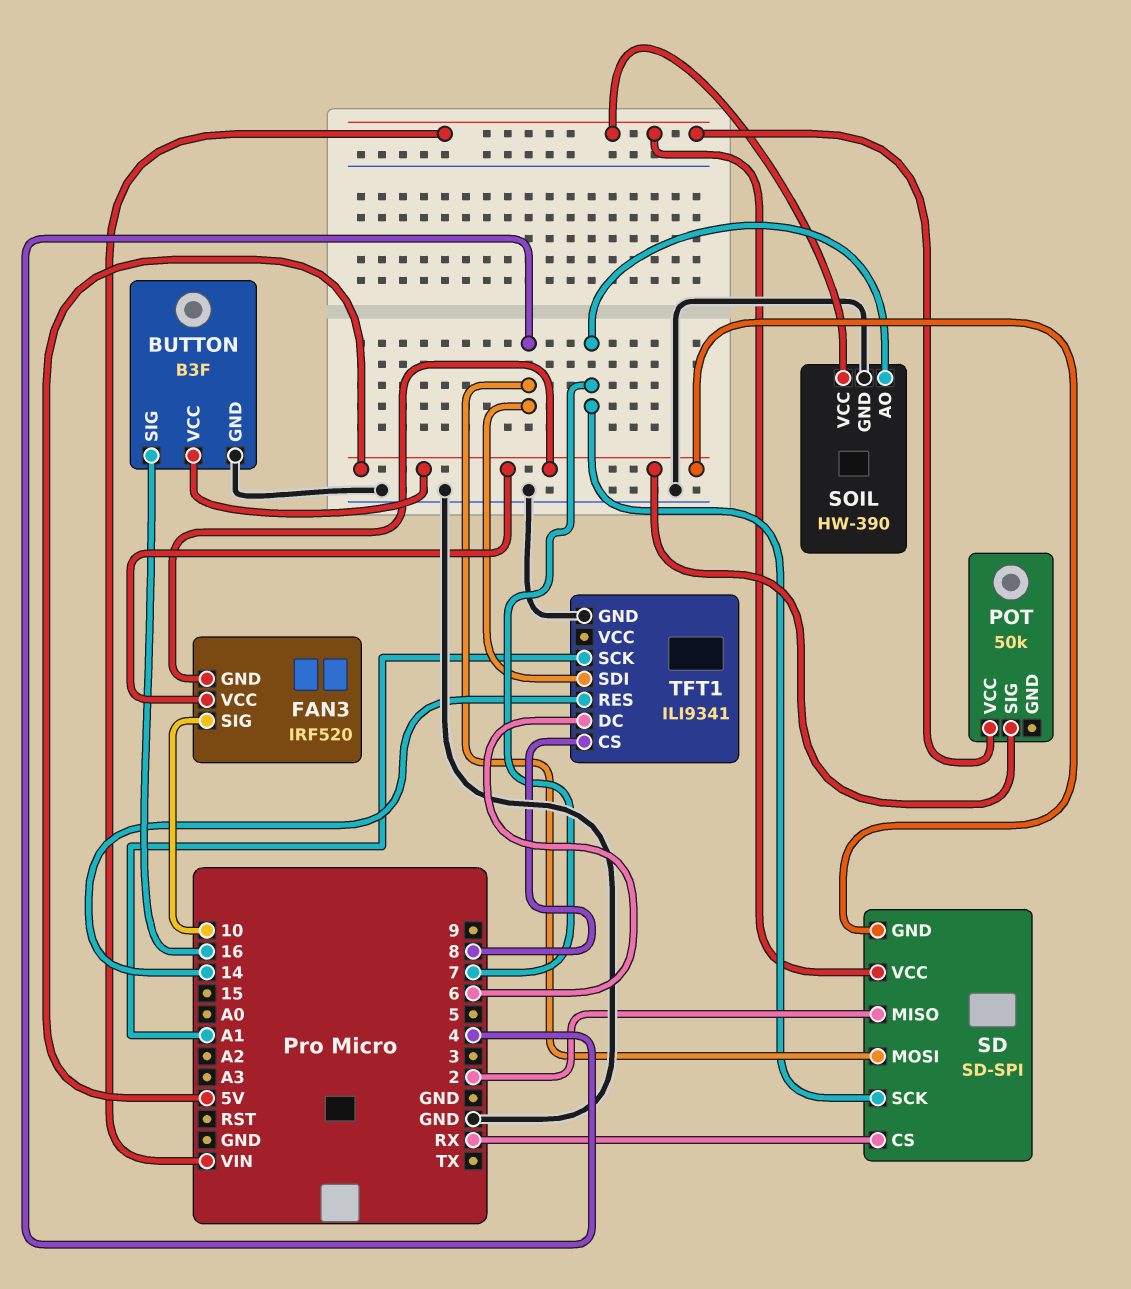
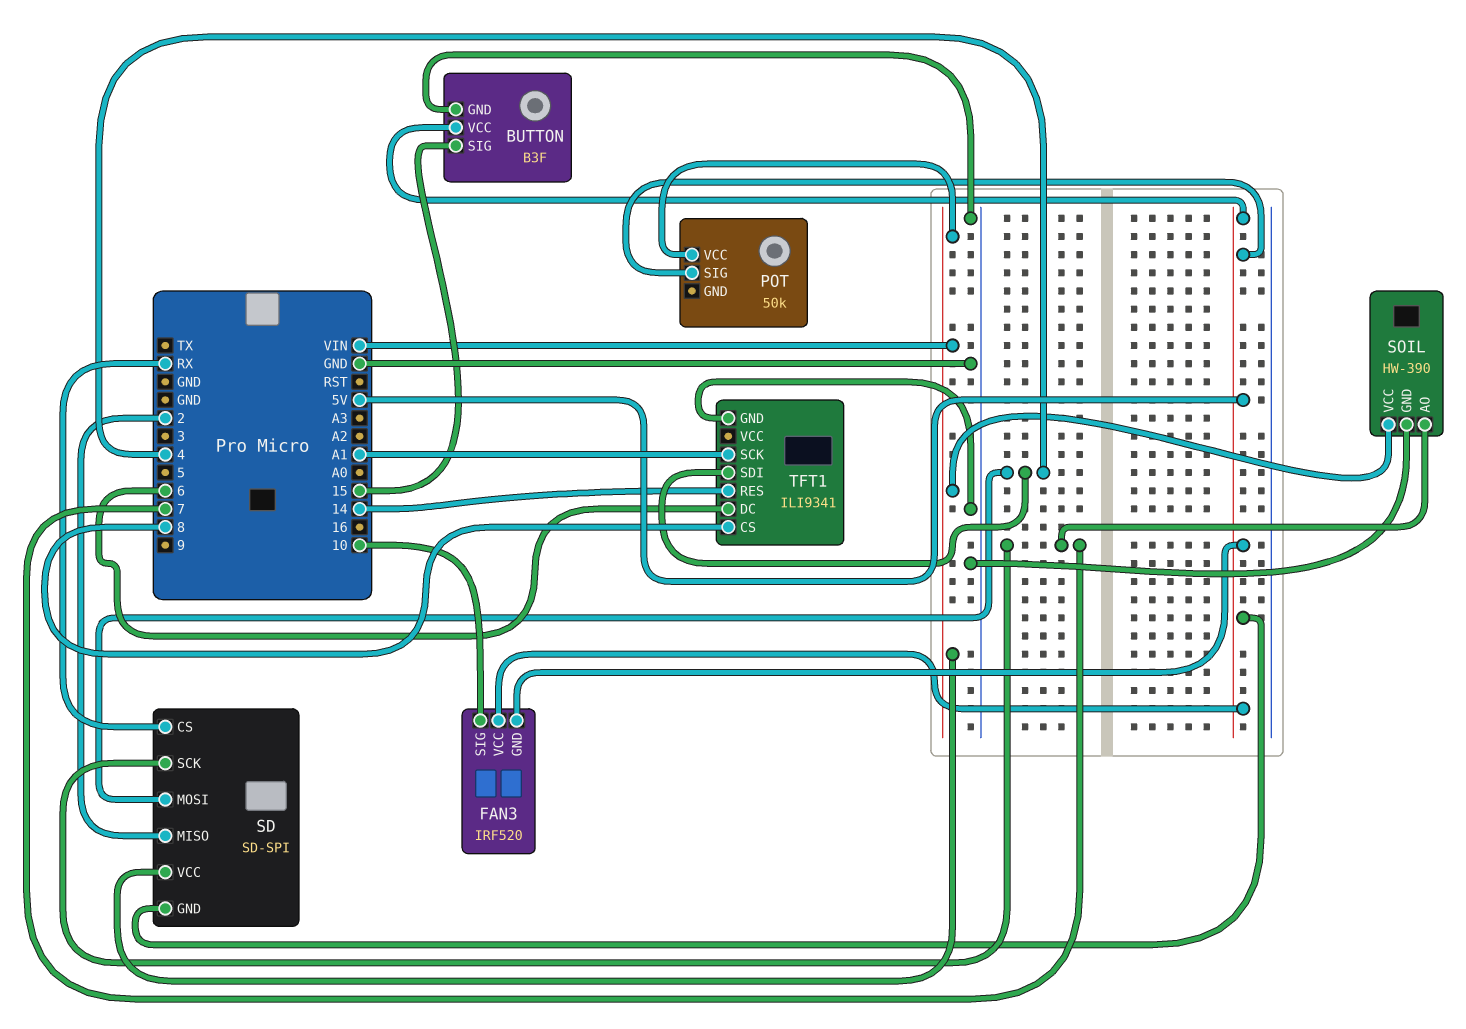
BUTTON pin SIG: 16 -> 15

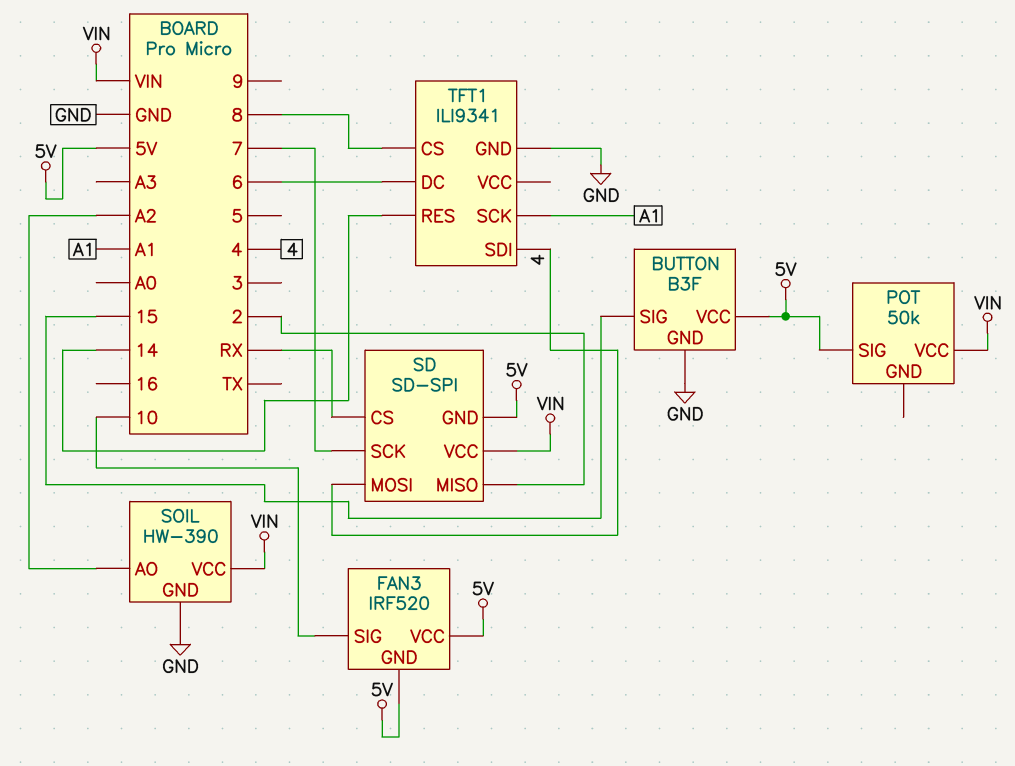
SOIL pin AO: 7 -> A2

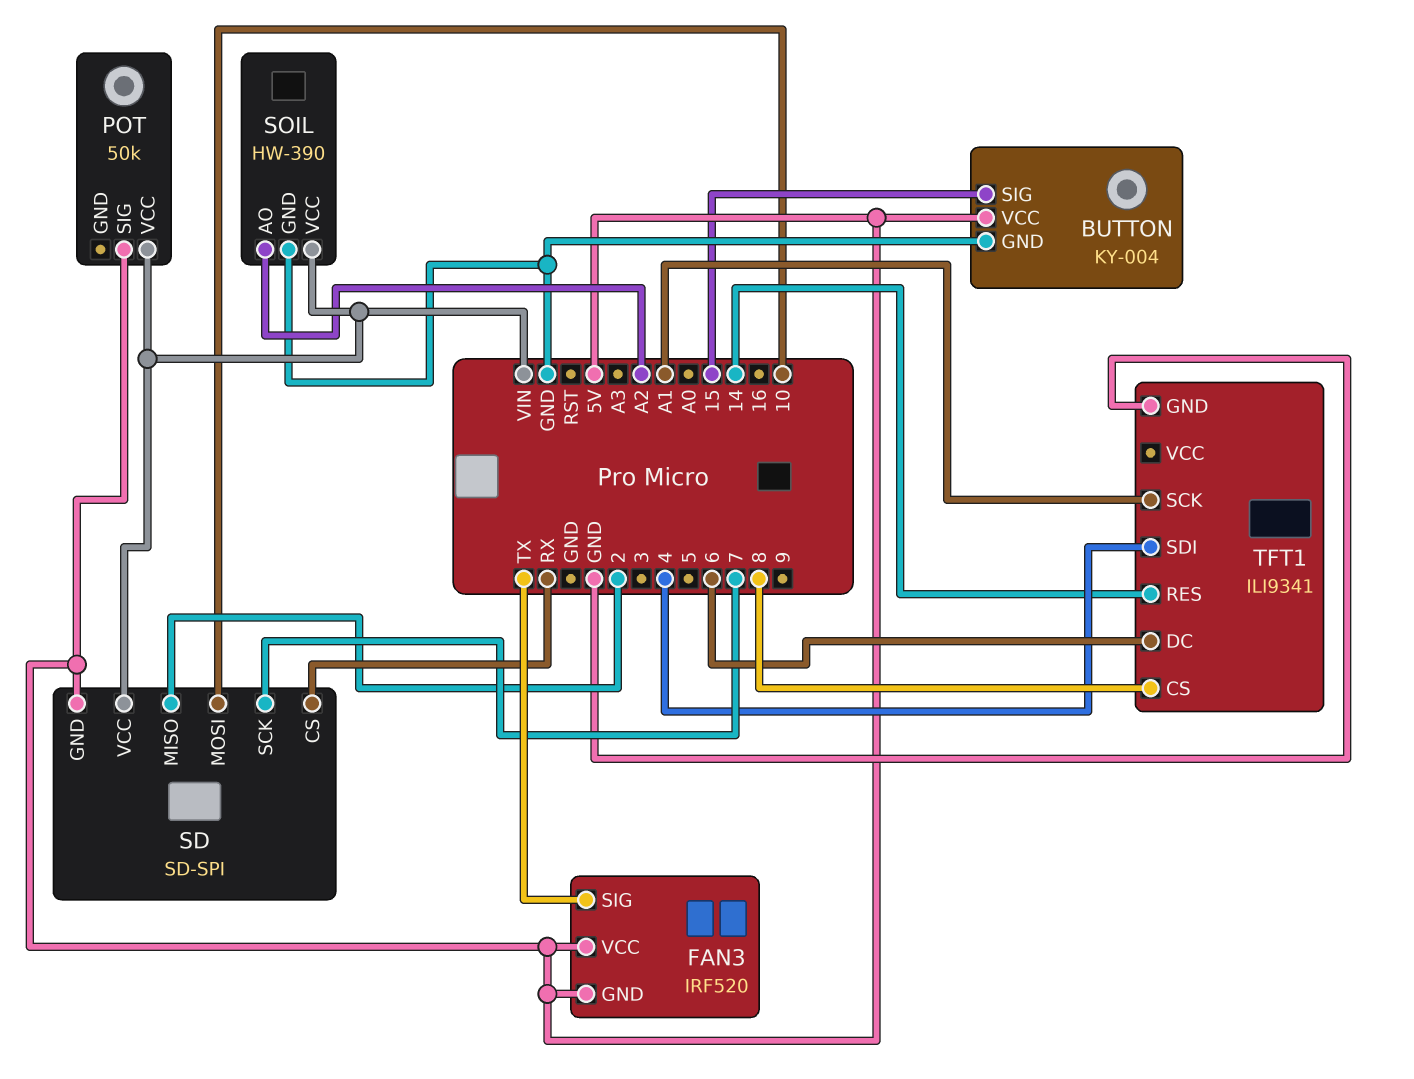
BUTTON: B3F -> KY-004
FAN3 pin SIG: 10 -> TX
SD pin MOSI: 4 -> 10

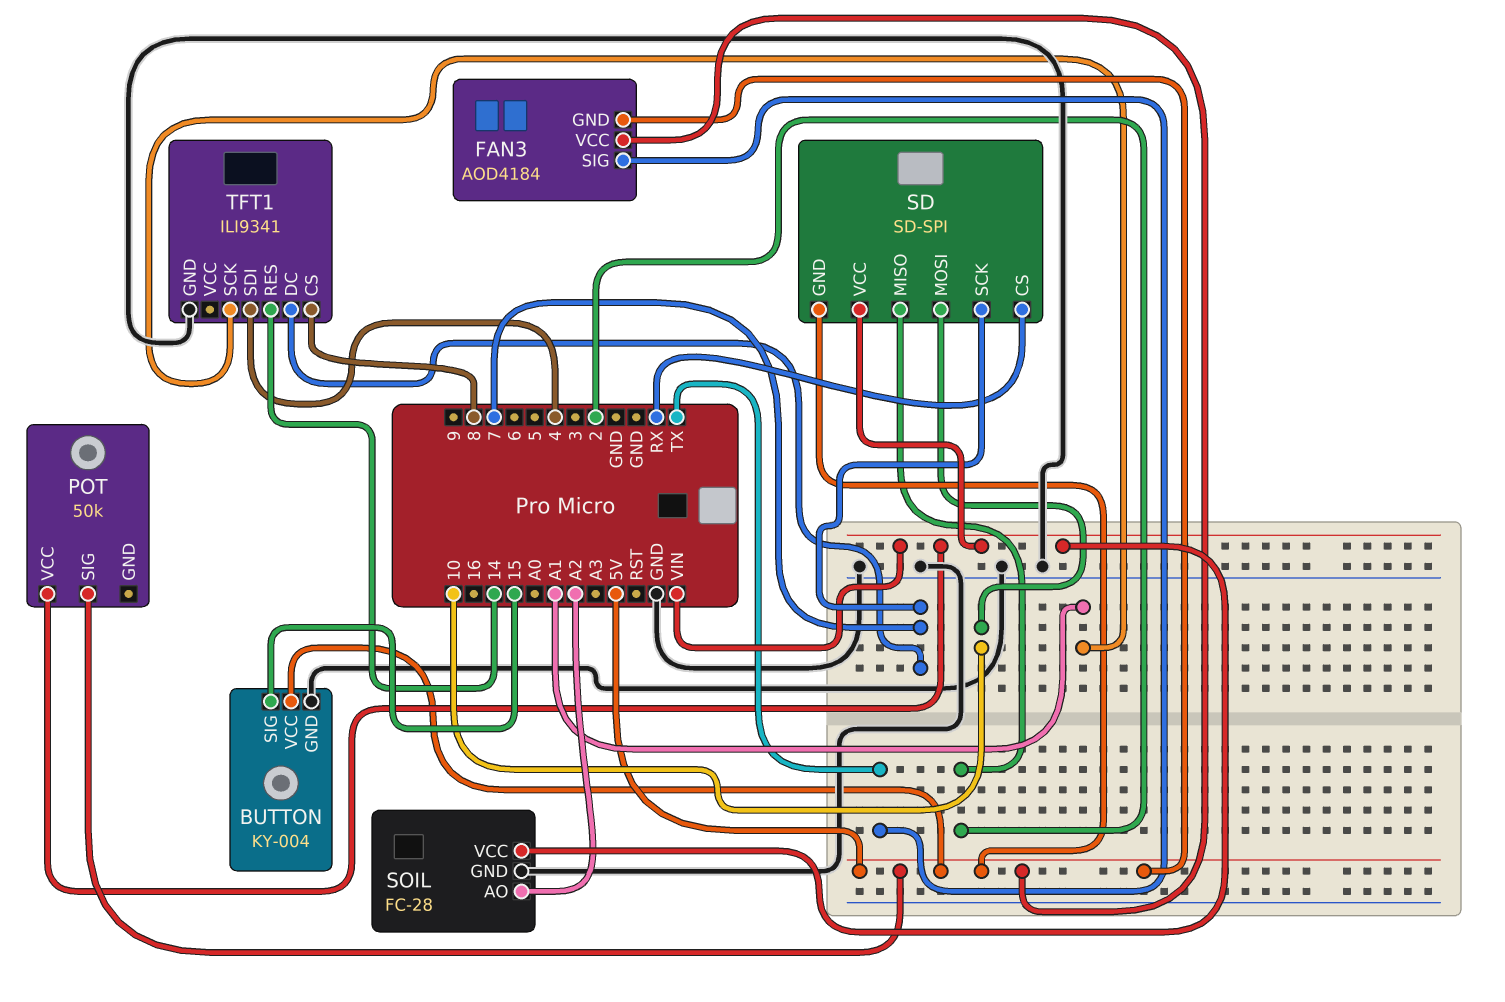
FAN3: IRF520 -> AOD4184
SOIL: HW-390 -> FC-28
TFT1 pin DC: 6 -> 7

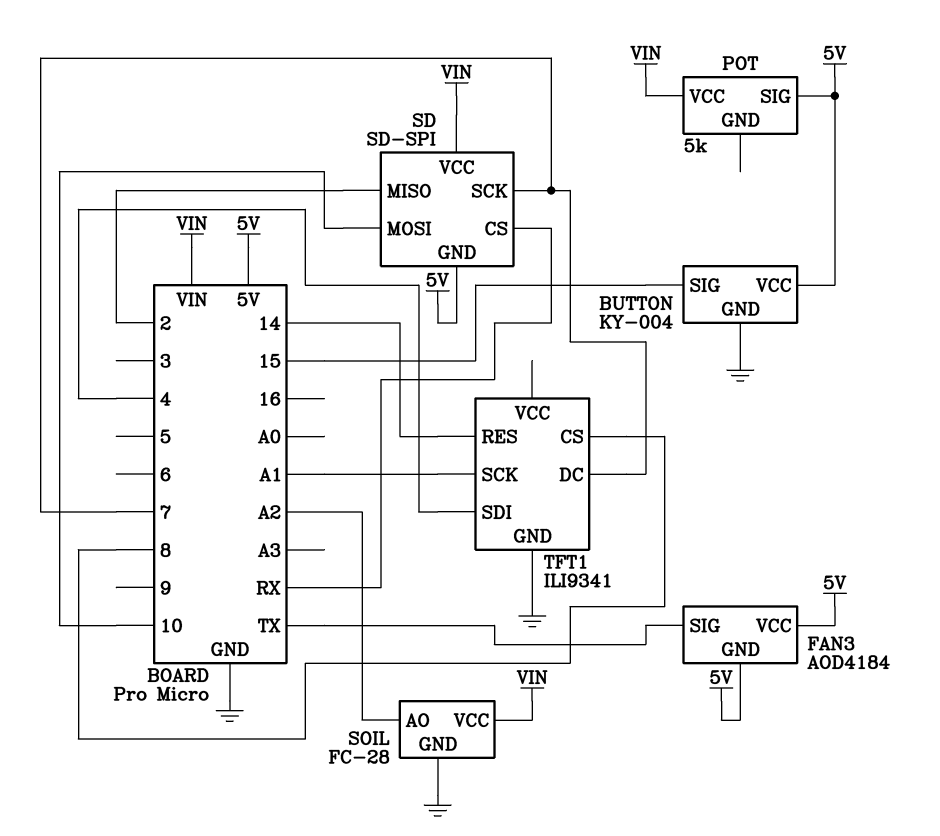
POT: 50k -> 5k

